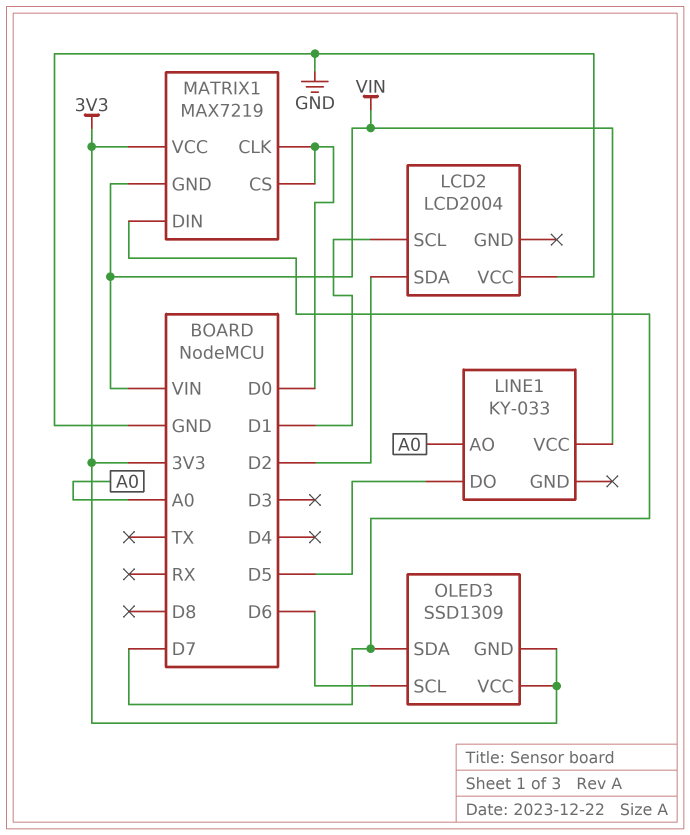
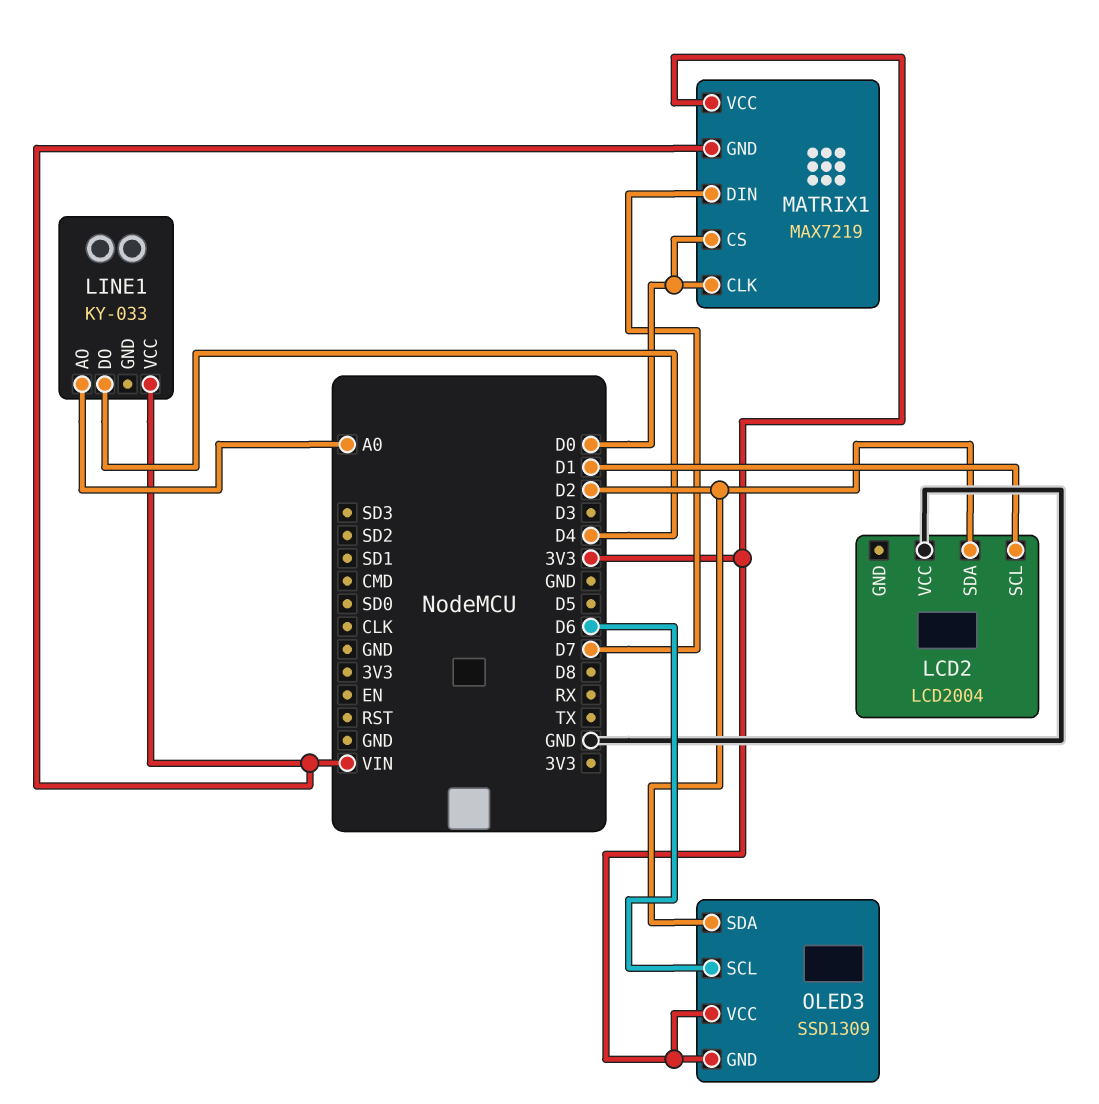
LINE1 pin DO: D5 -> D4
OLED3 pin SDA: D7 -> D2

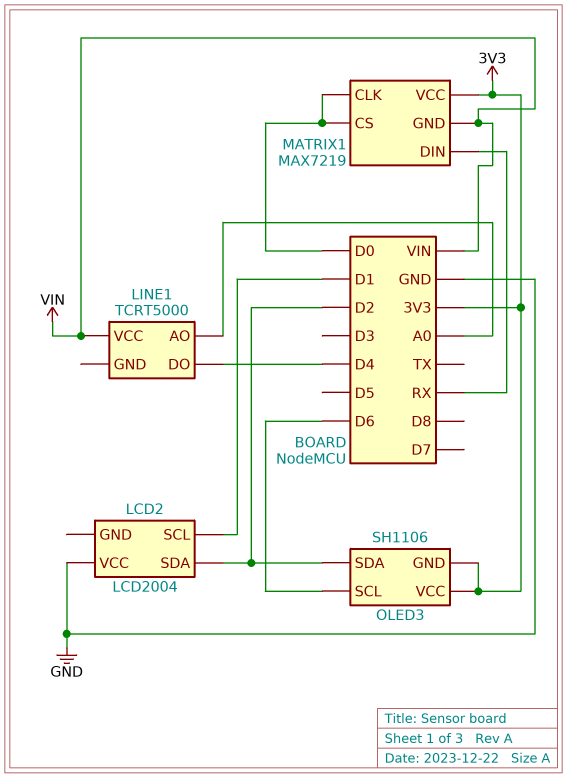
LINE1: KY-033 -> TCRT5000
MATRIX1 pin DIN: D7 -> RX
OLED3: SSD1309 -> SH1106

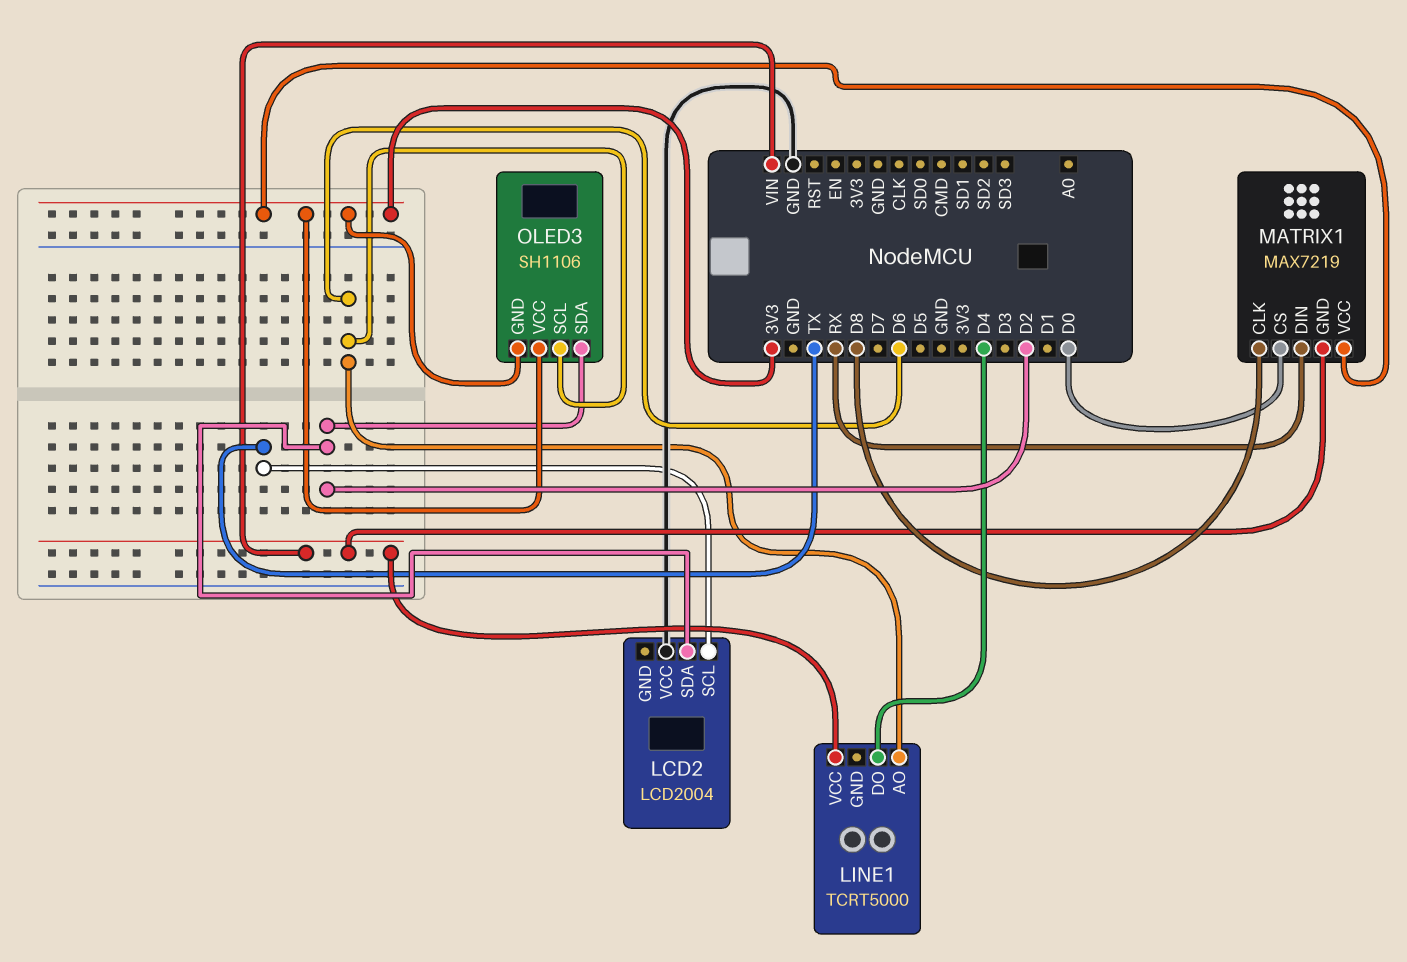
LCD2 pin SCL: D1 -> TX
LINE1 pin AO: A0 -> D6
MATRIX1 pin CLK: D0 -> D8

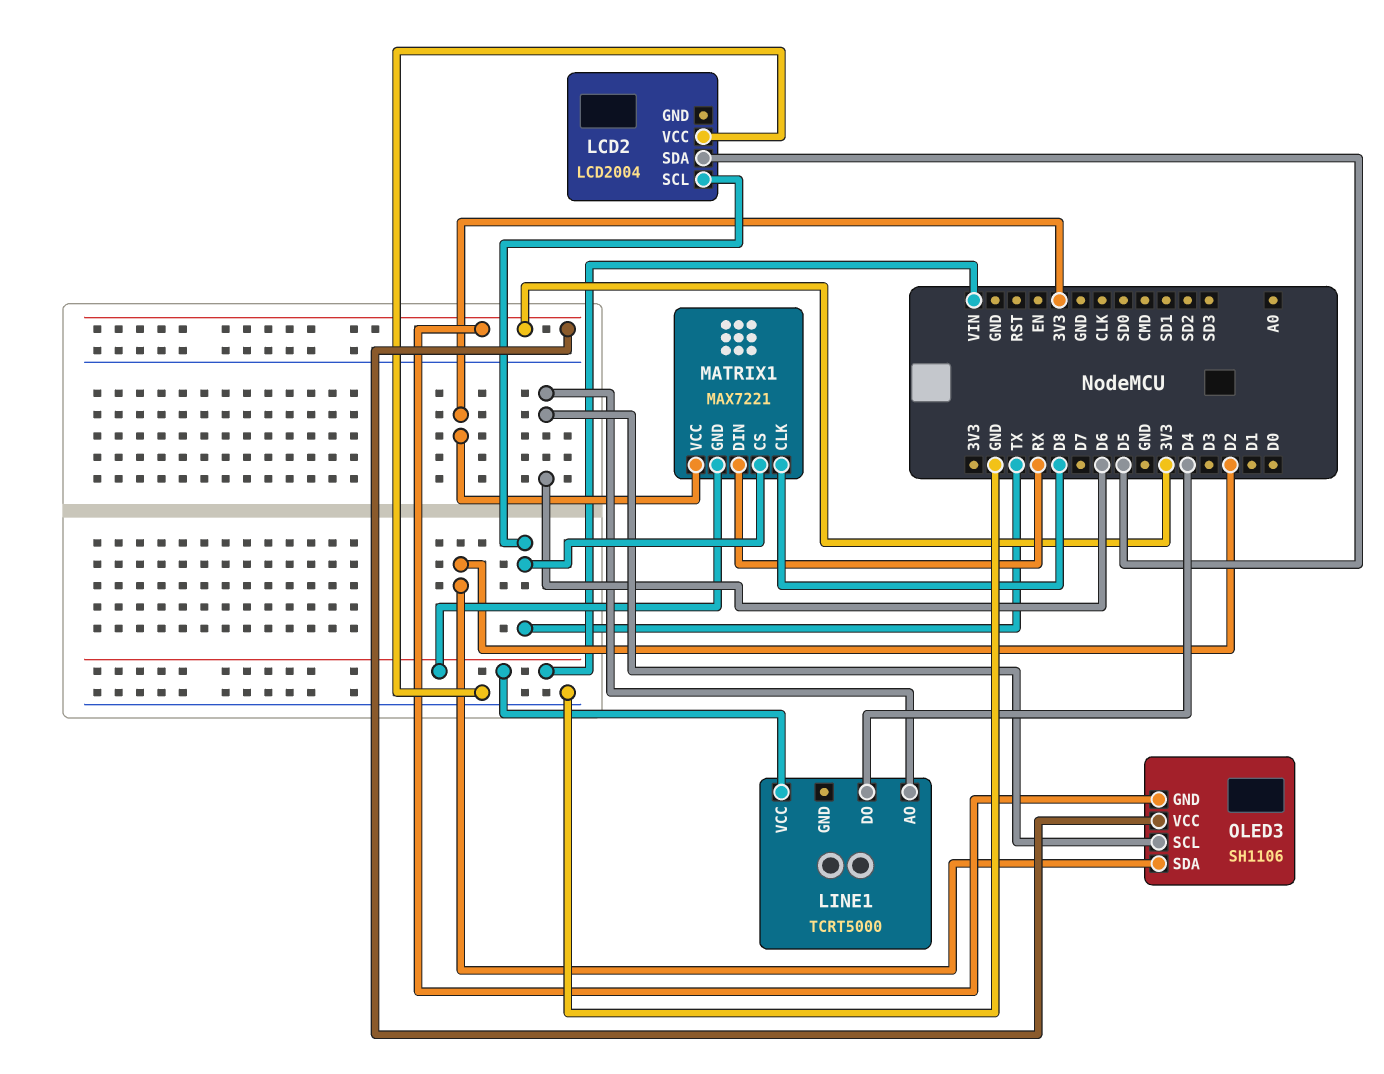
LCD2 pin SDA: D2 -> D5
MATRIX1: MAX7219 -> MAX7221
MATRIX1 pin CS: D0 -> TX

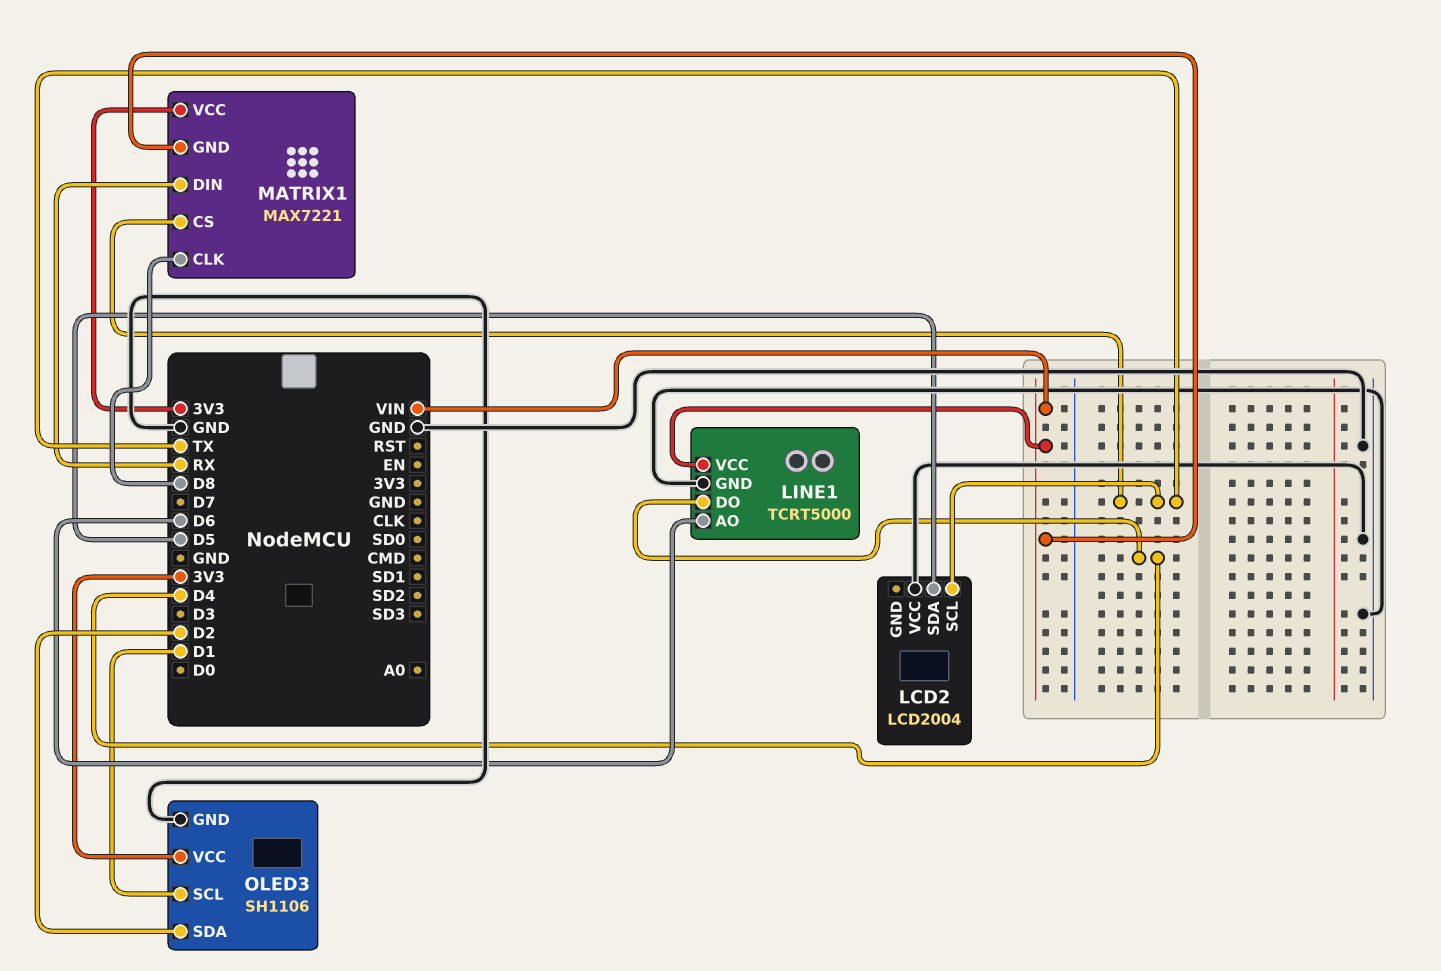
LINE1 pin GND: none -> GND
OLED3 pin GND: 3V3 -> GND
OLED3 pin SCL: D6 -> D1

